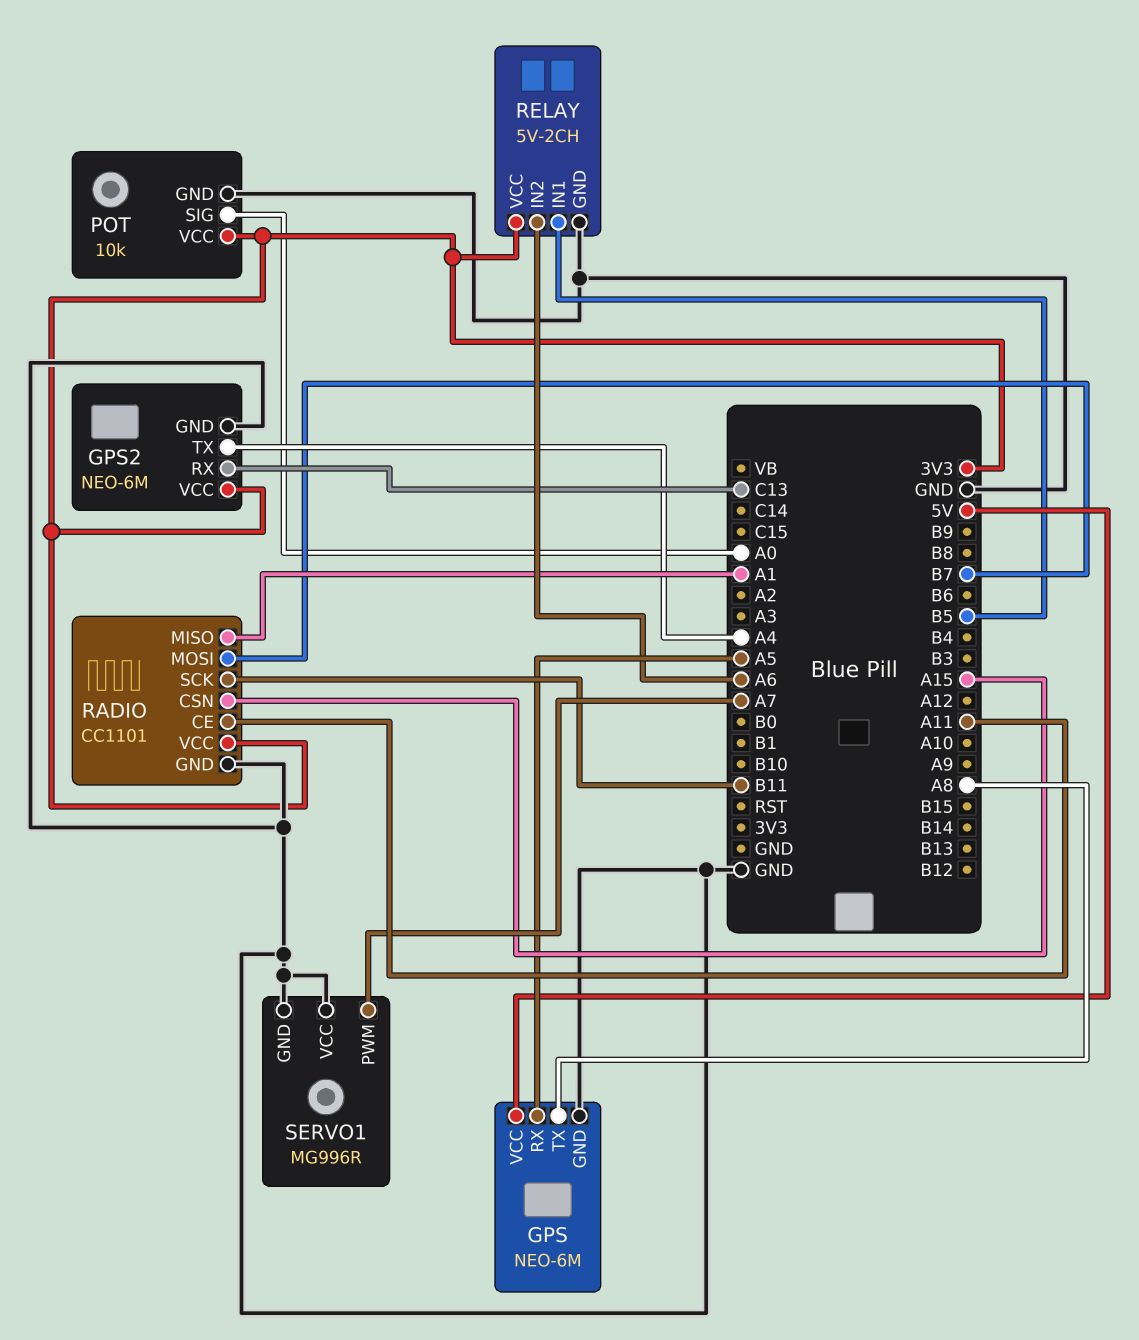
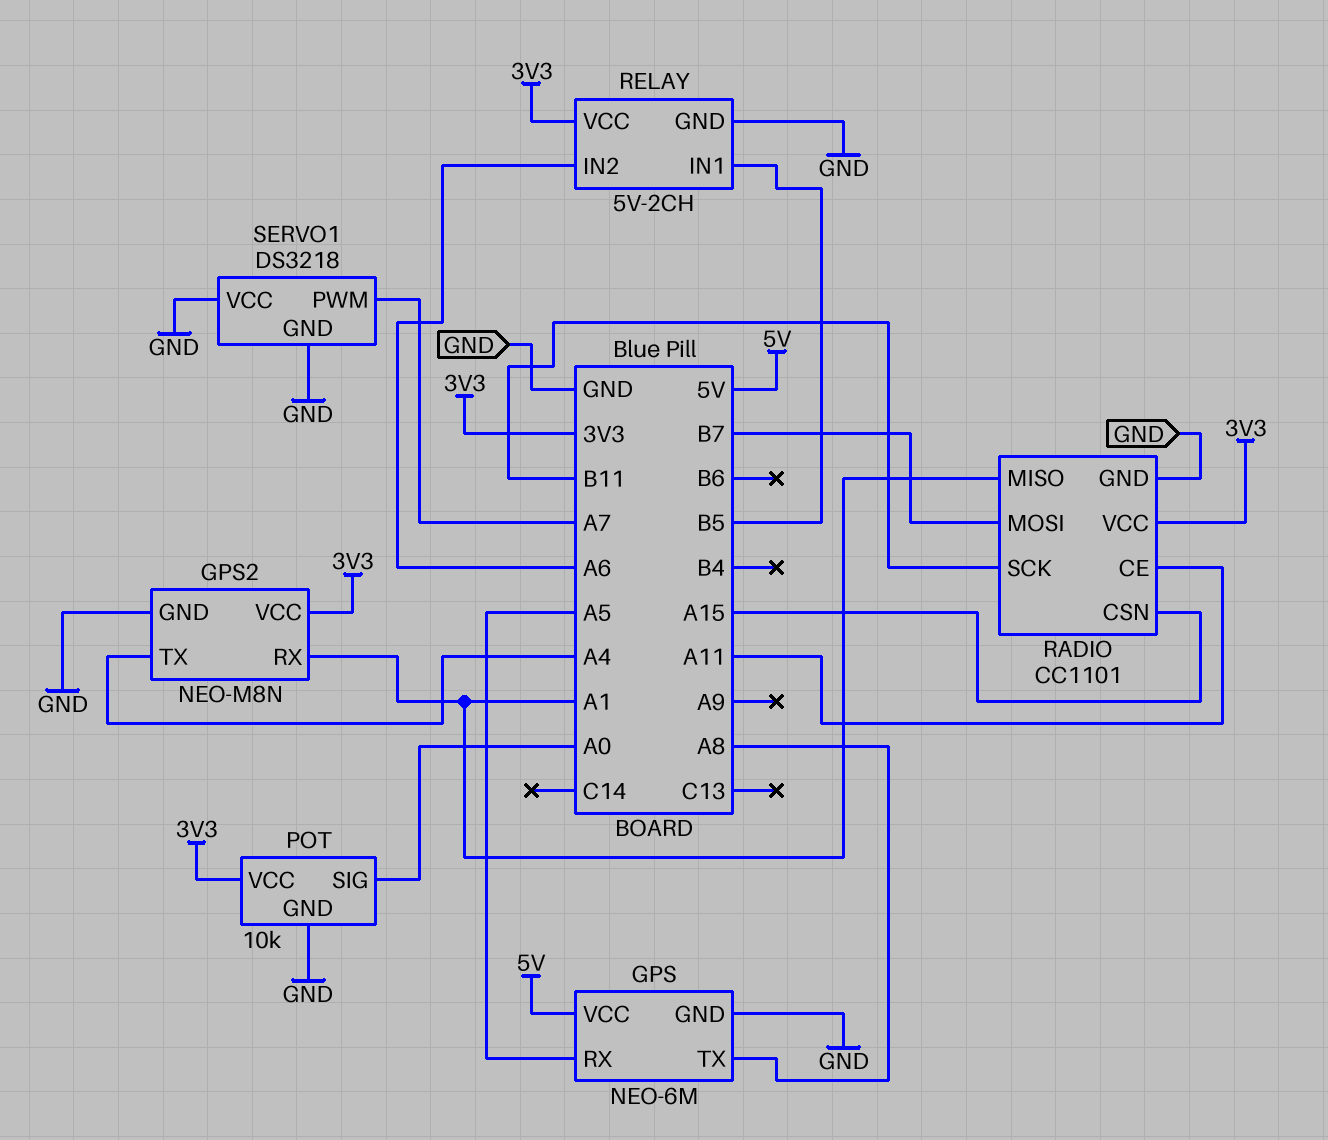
GPS2: NEO-6M -> NEO-M8N
GPS2 pin RX: C13 -> A1
SERVO1: MG996R -> DS3218

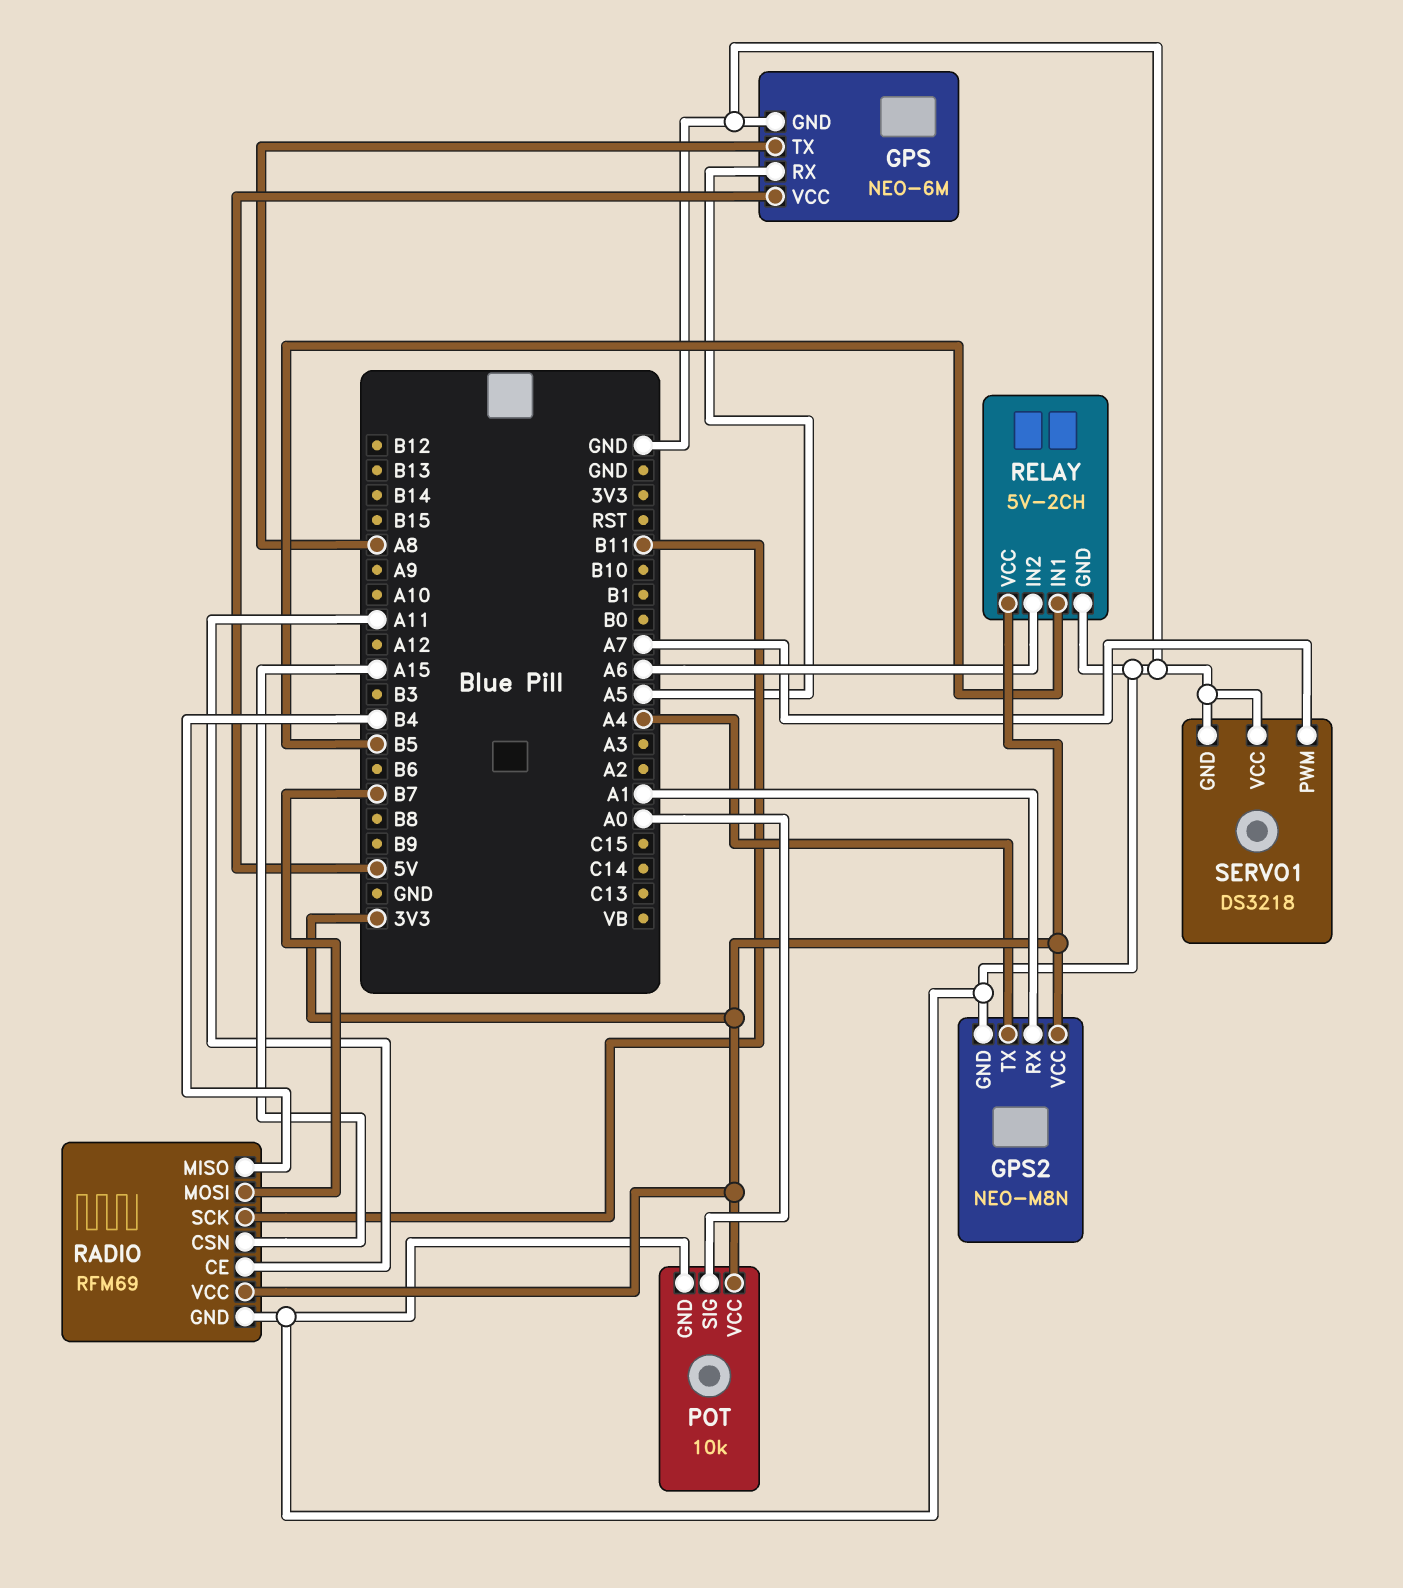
RADIO: CC1101 -> RFM69
RADIO pin MISO: A1 -> B4

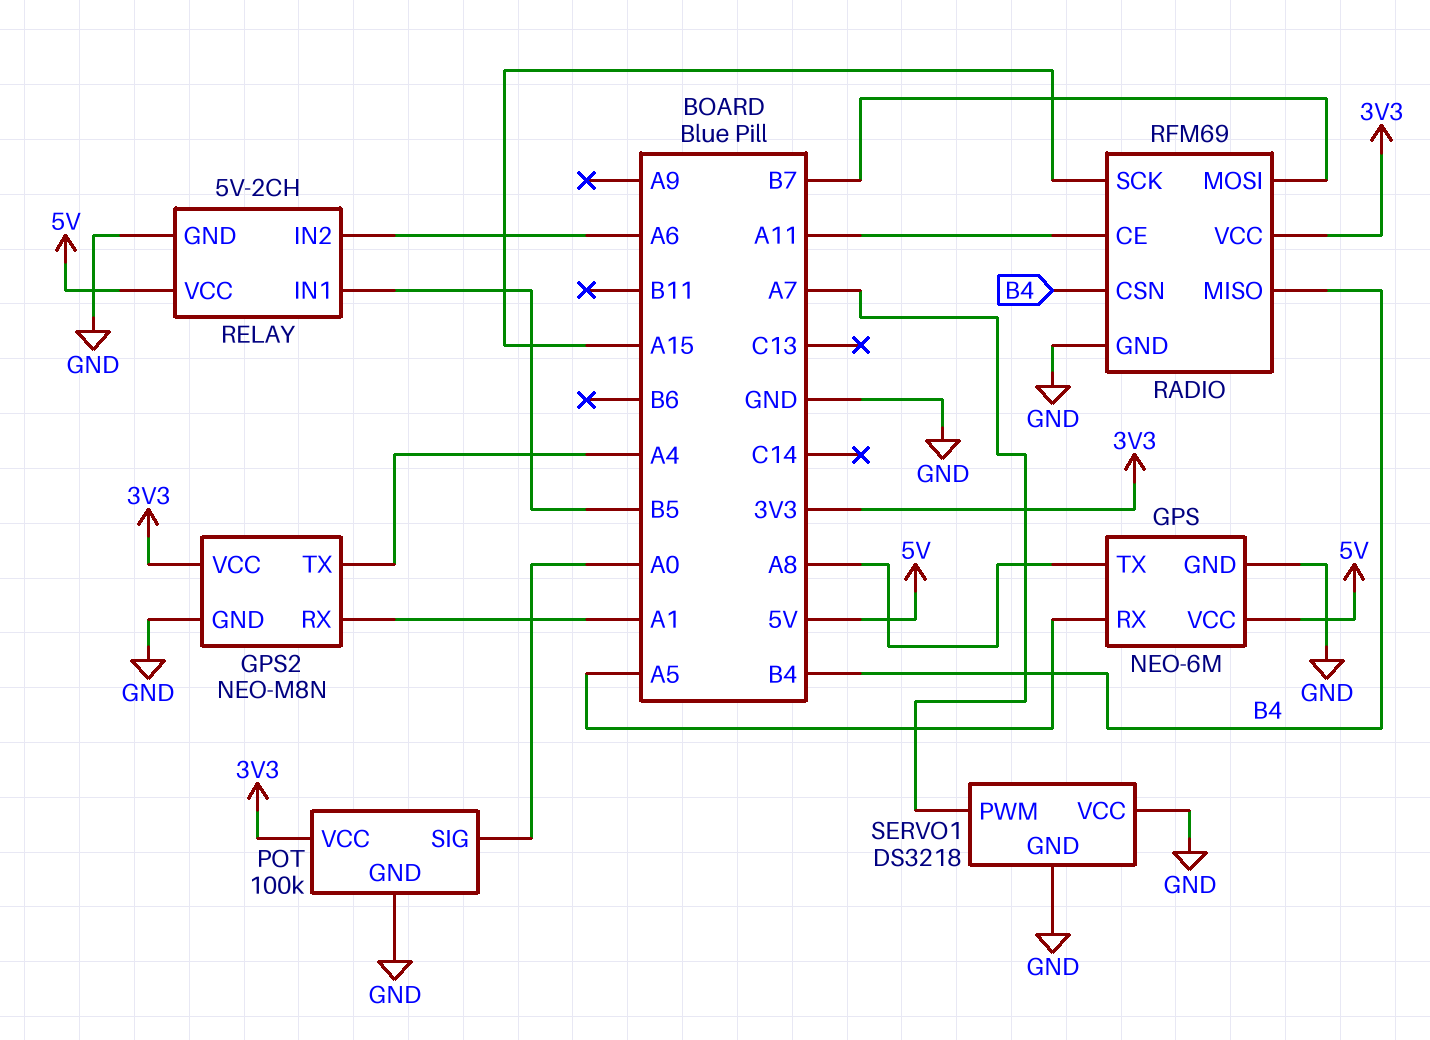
POT: 10k -> 100k
RADIO pin CSN: A15 -> B4
RADIO pin SCK: B11 -> A15
RELAY pin VCC: 3V3 -> 5V

